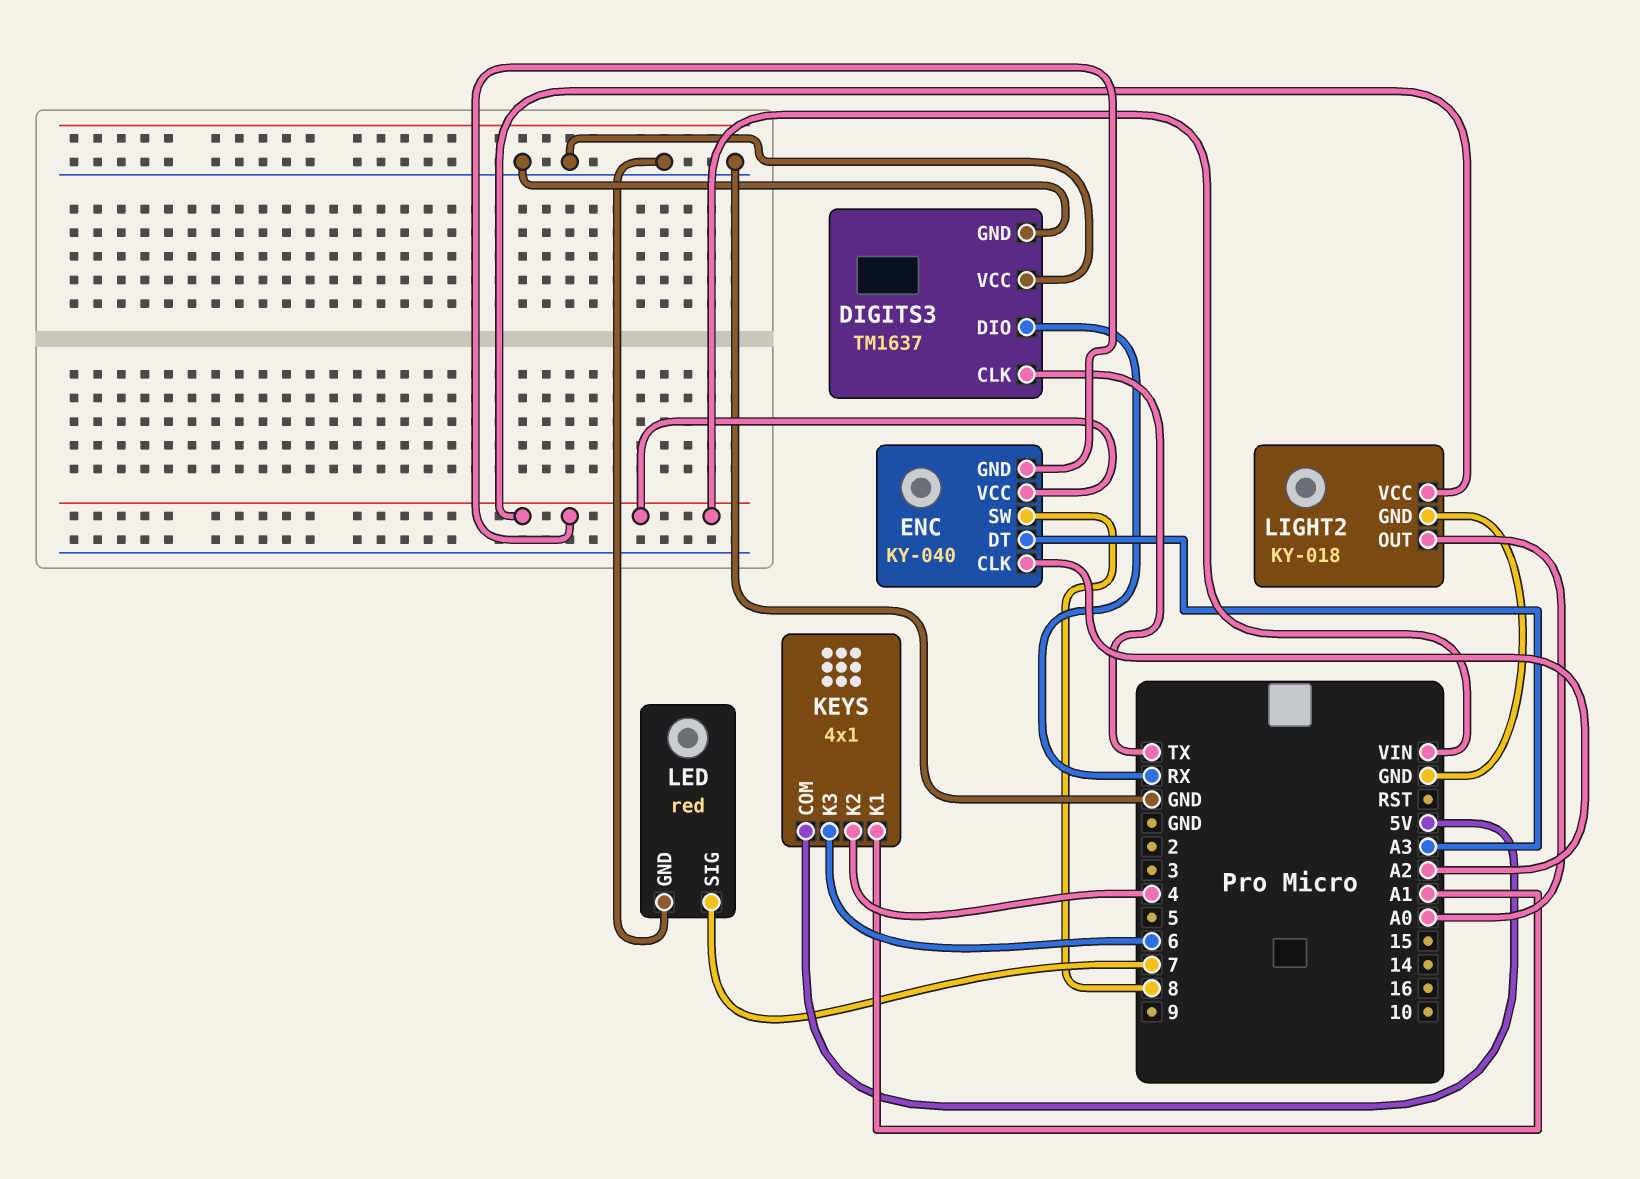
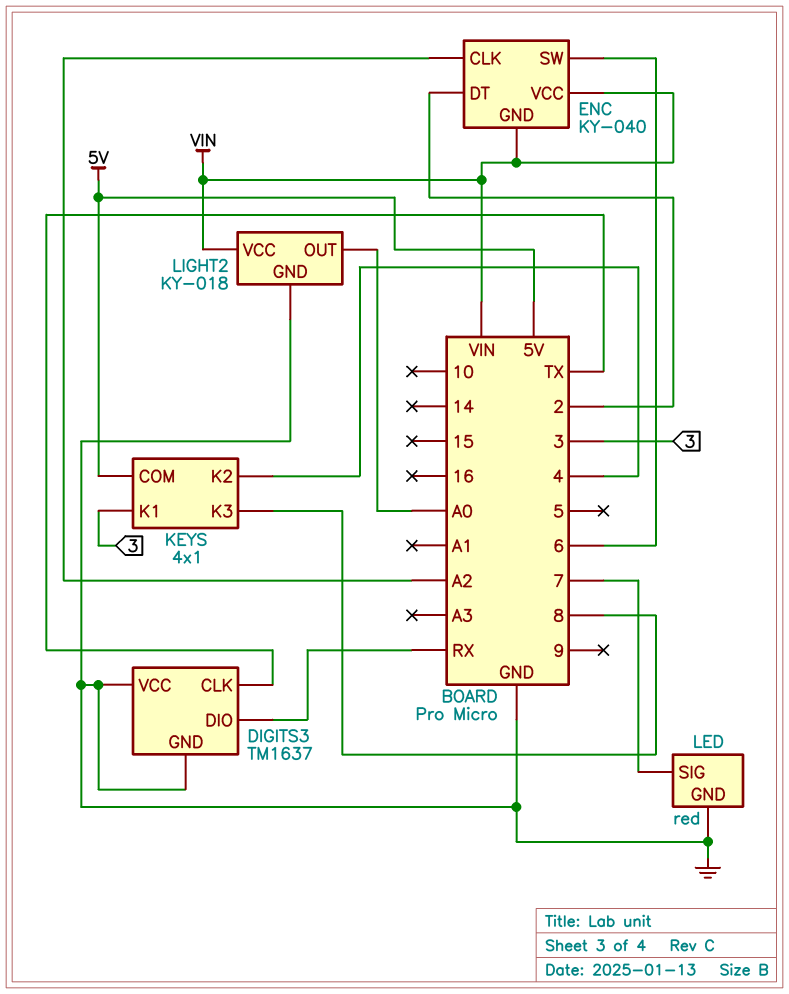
ENC pin DT: A3 -> 2
ENC pin SW: 8 -> 6
KEYS pin K1: A1 -> 3
KEYS pin K3: 6 -> 8

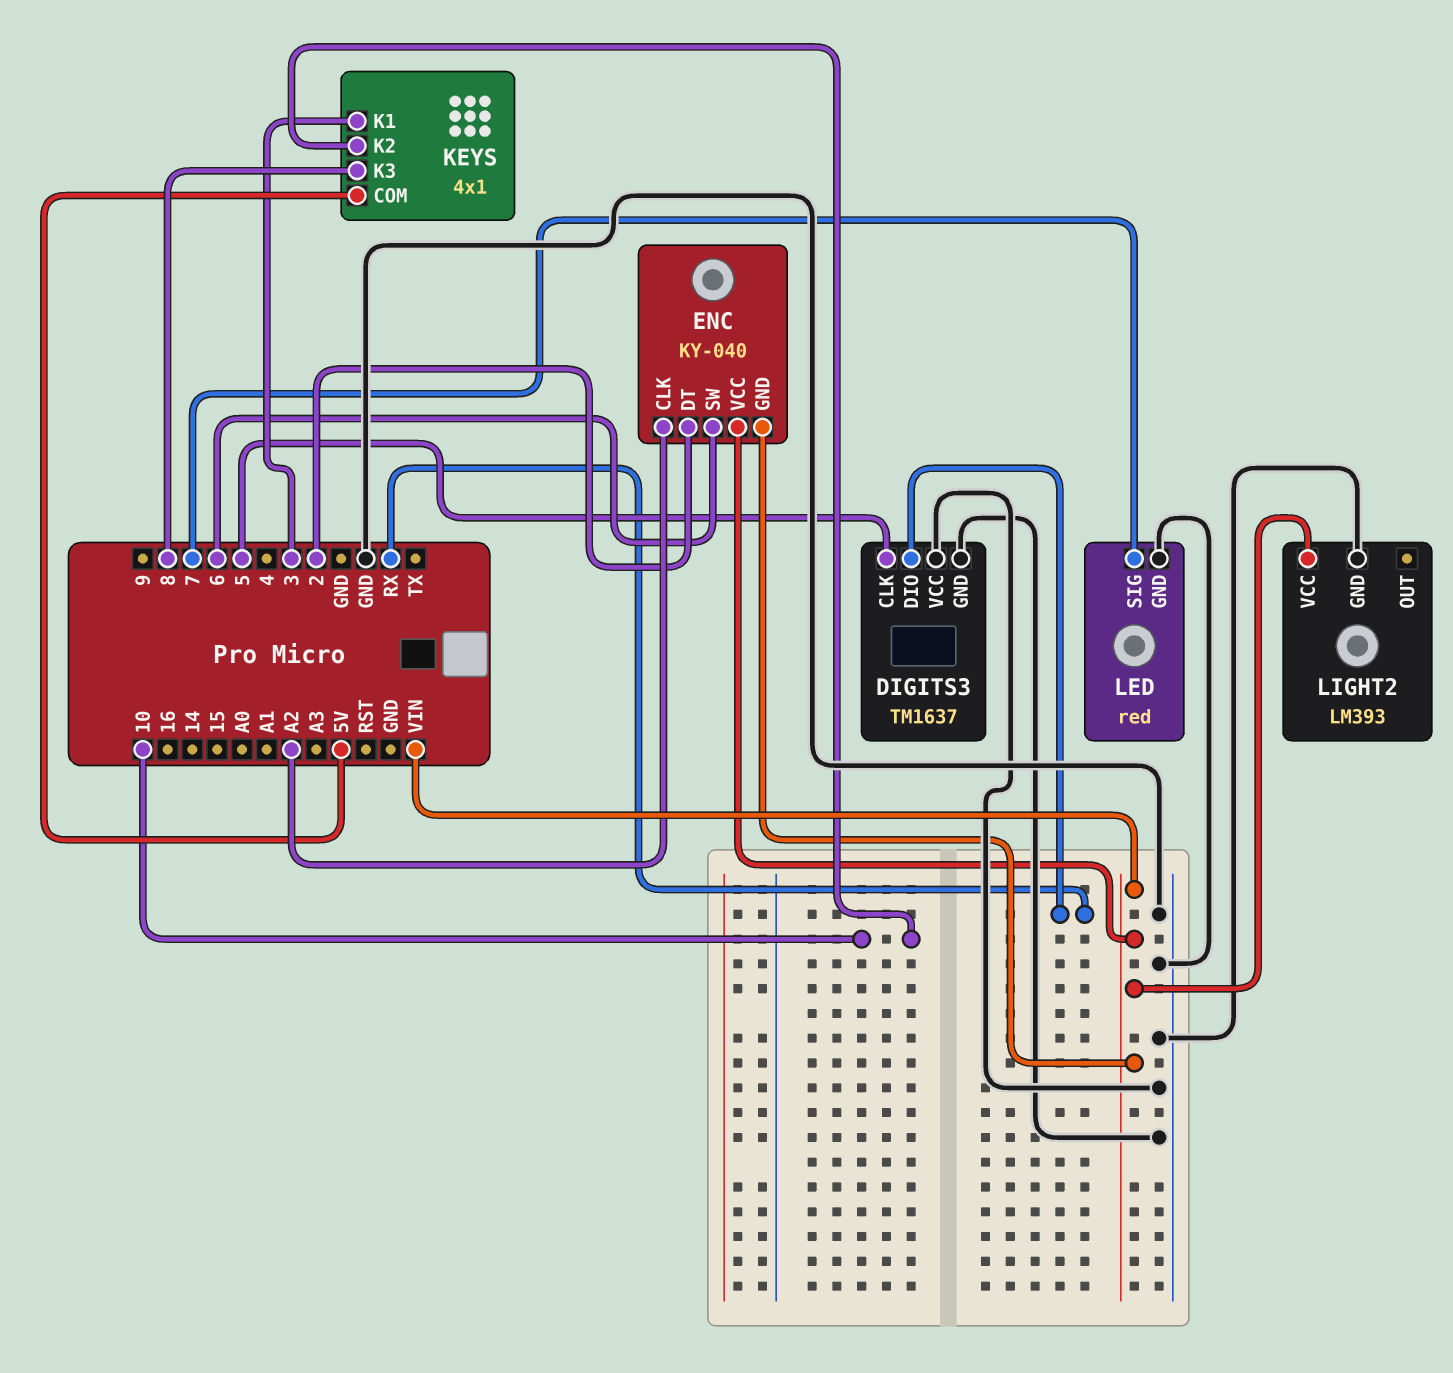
DIGITS3 pin CLK: TX -> 5
KEYS pin K2: 4 -> 10
LIGHT2: KY-018 -> LM393
LIGHT2 pin OUT: A0 -> none

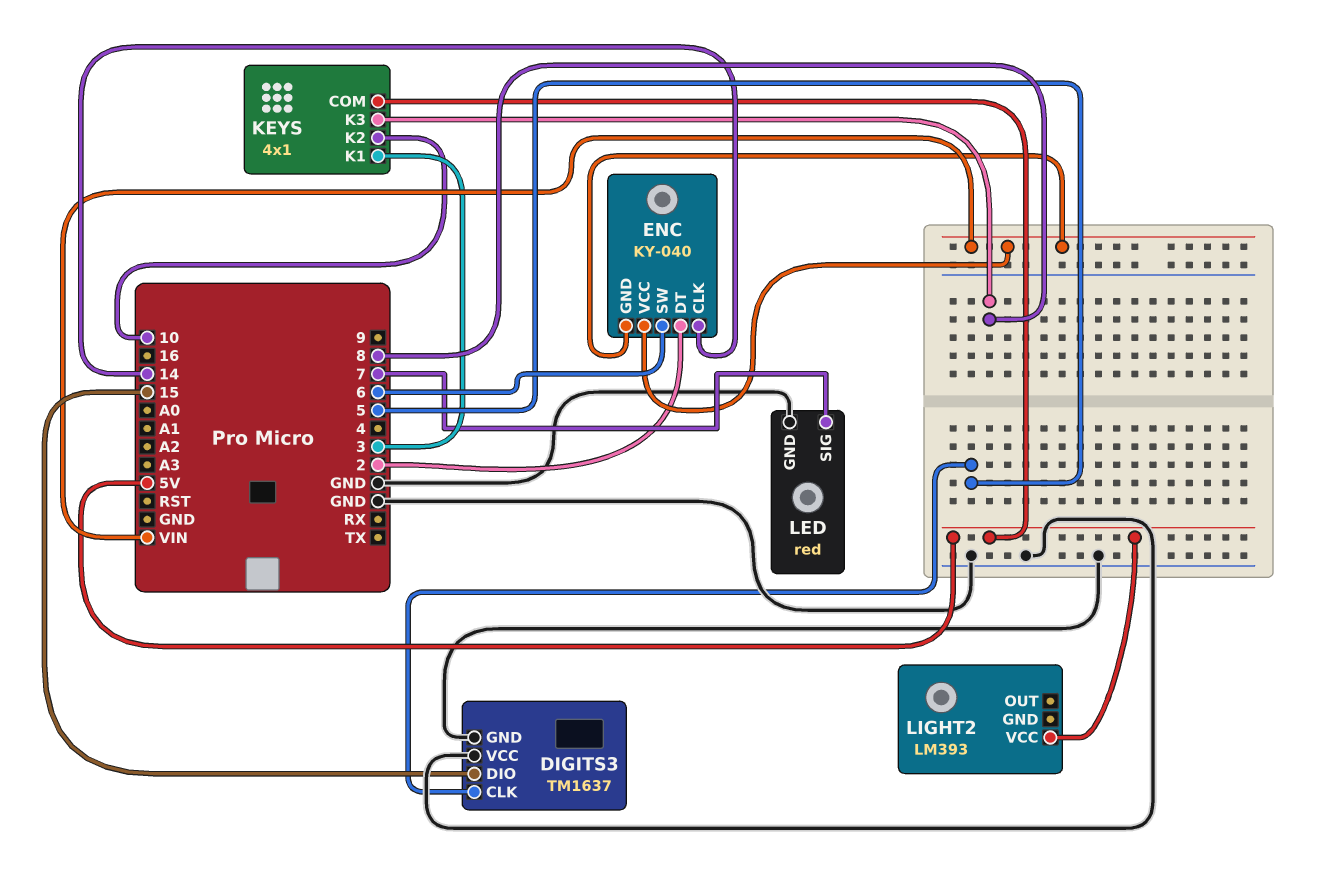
DIGITS3 pin DIO: RX -> 15
ENC pin CLK: A2 -> 14
LIGHT2 pin GND: GND -> none
LIGHT2 pin VCC: VIN -> 5V

